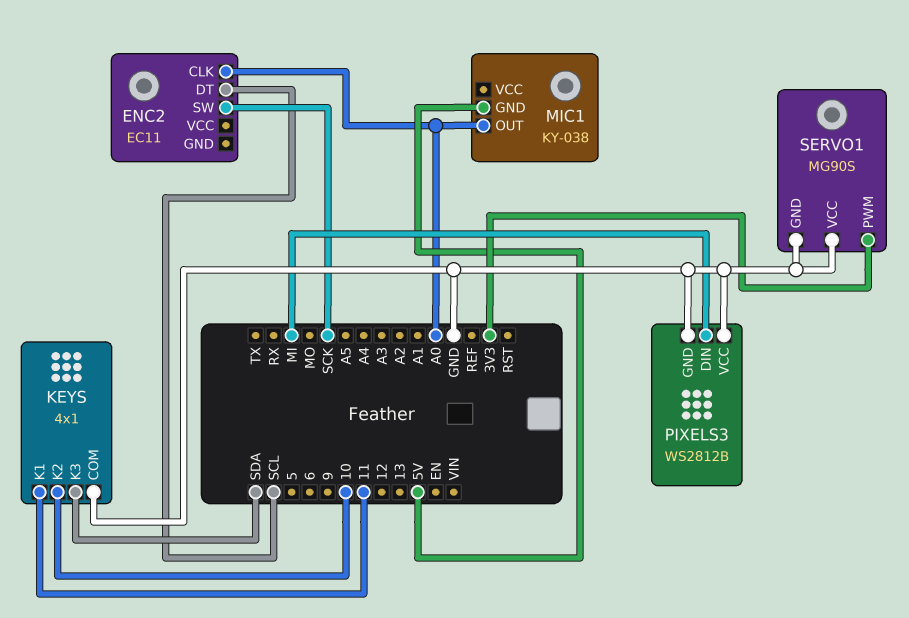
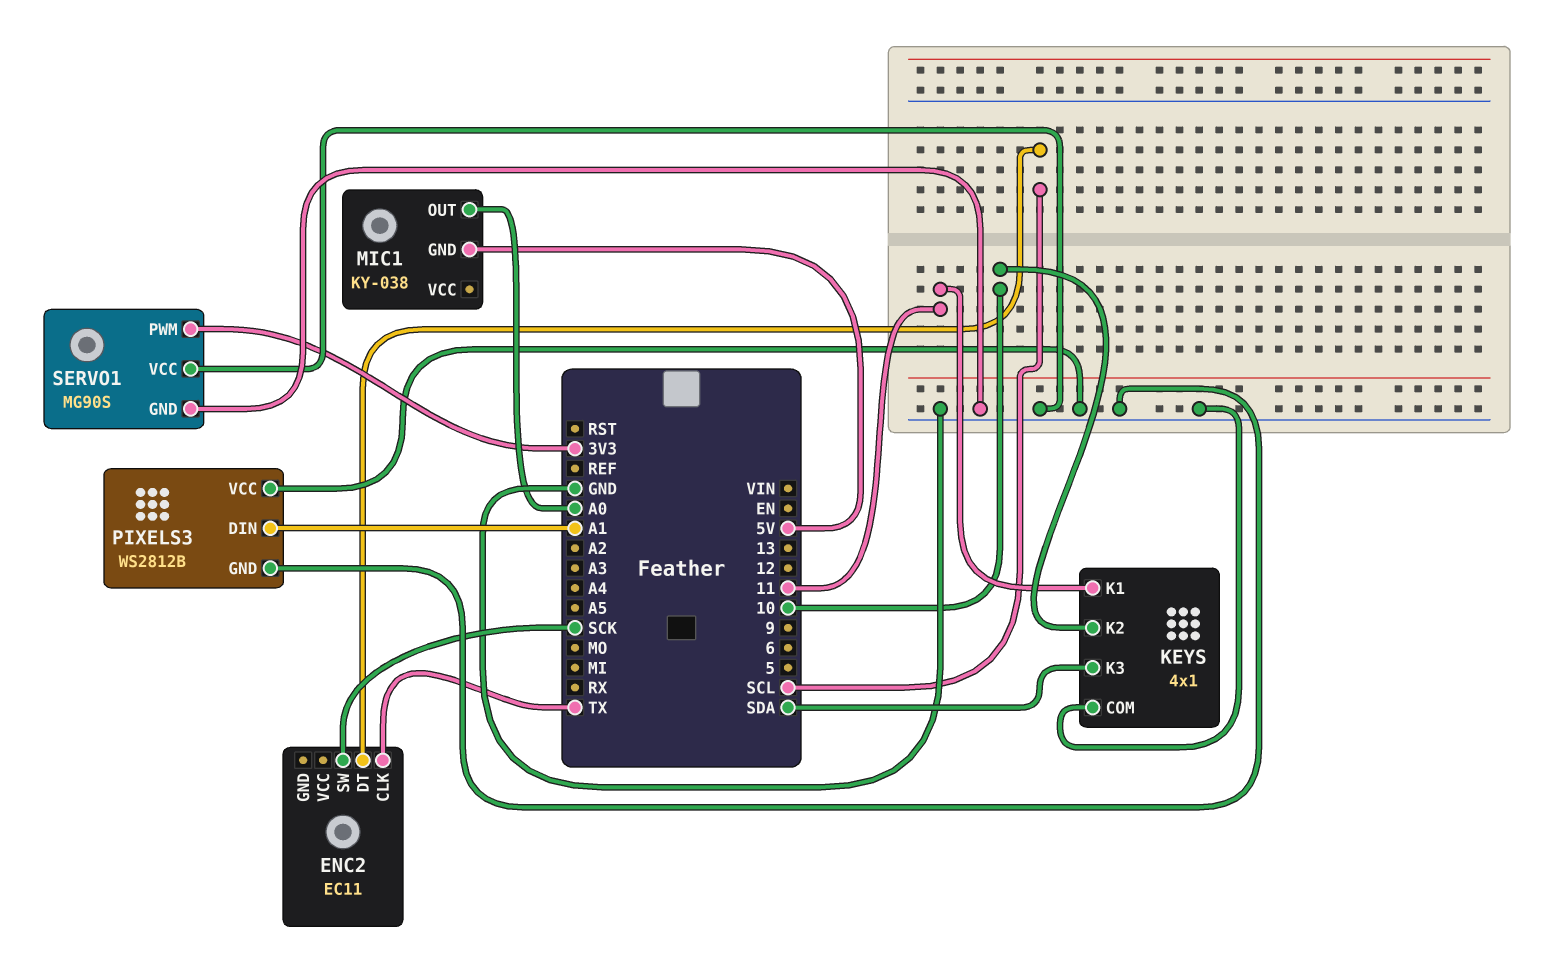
ENC2 pin CLK: A0 -> TX
PIXELS3 pin DIN: MI -> A1

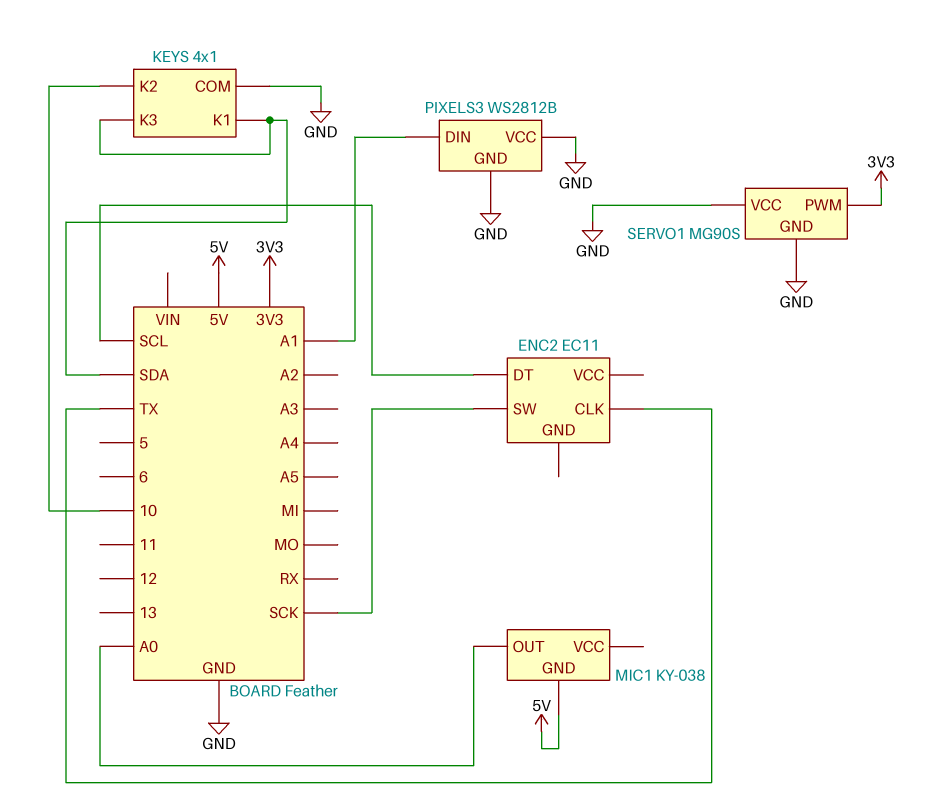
KEYS pin K1: 11 -> SDA

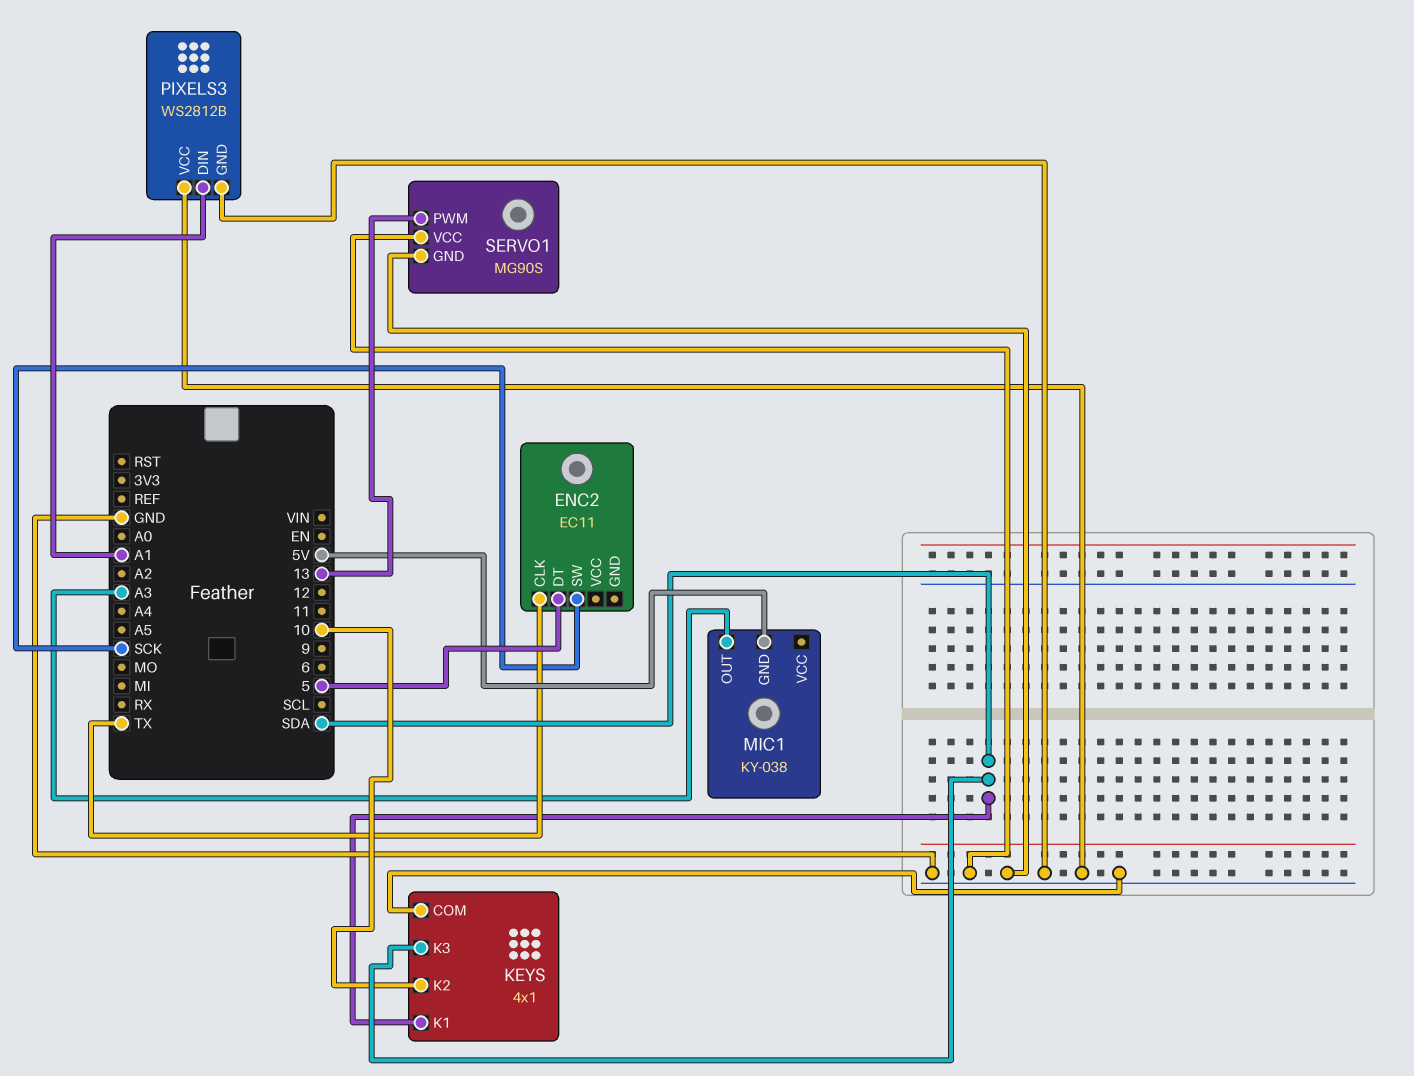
ENC2 pin DT: SCL -> 5
MIC1 pin OUT: A0 -> A3
SERVO1 pin PWM: 3V3 -> 13

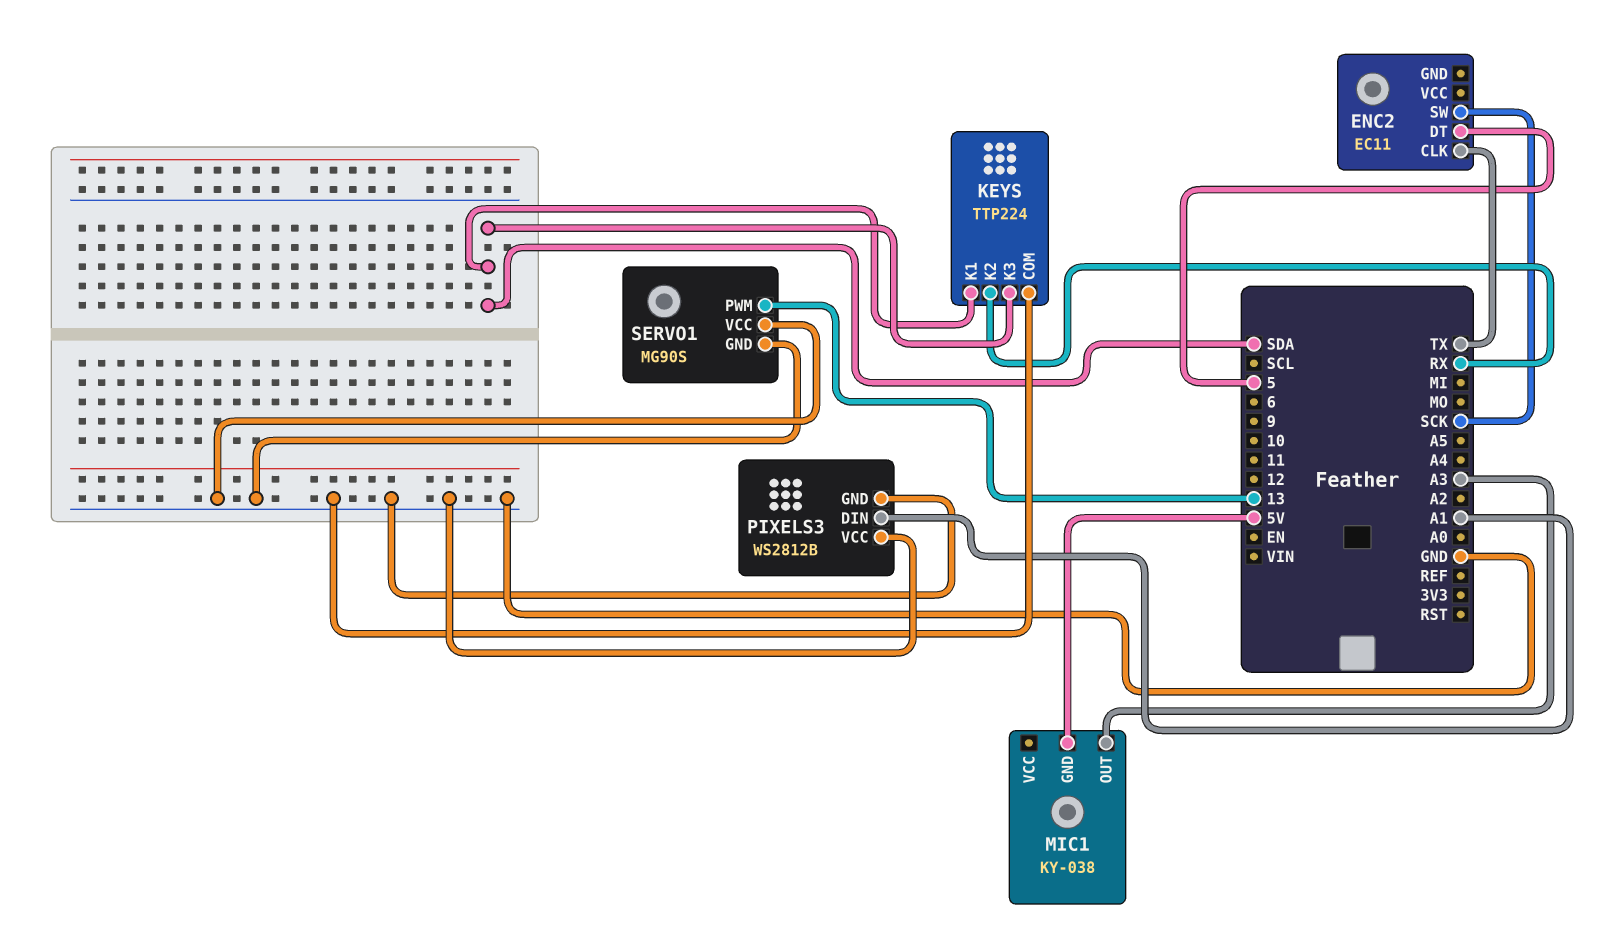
KEYS: 4x1 -> TTP224
KEYS pin K2: 10 -> RX

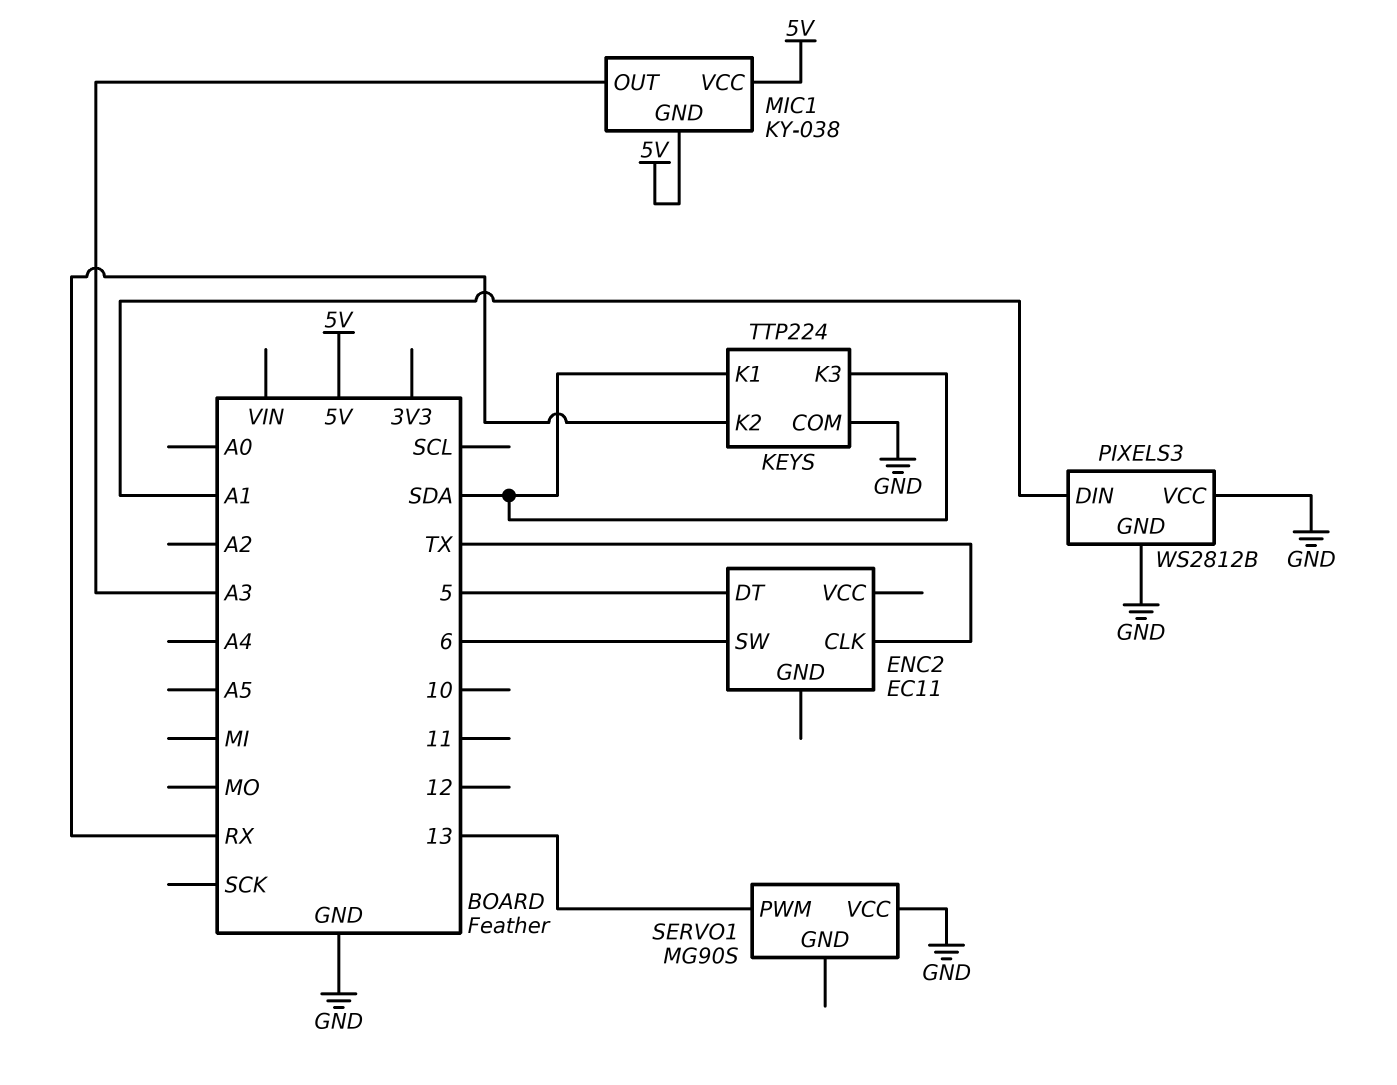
ENC2 pin SW: SCK -> 6
MIC1 pin VCC: none -> 5V
SERVO1 pin GND: GND -> none

